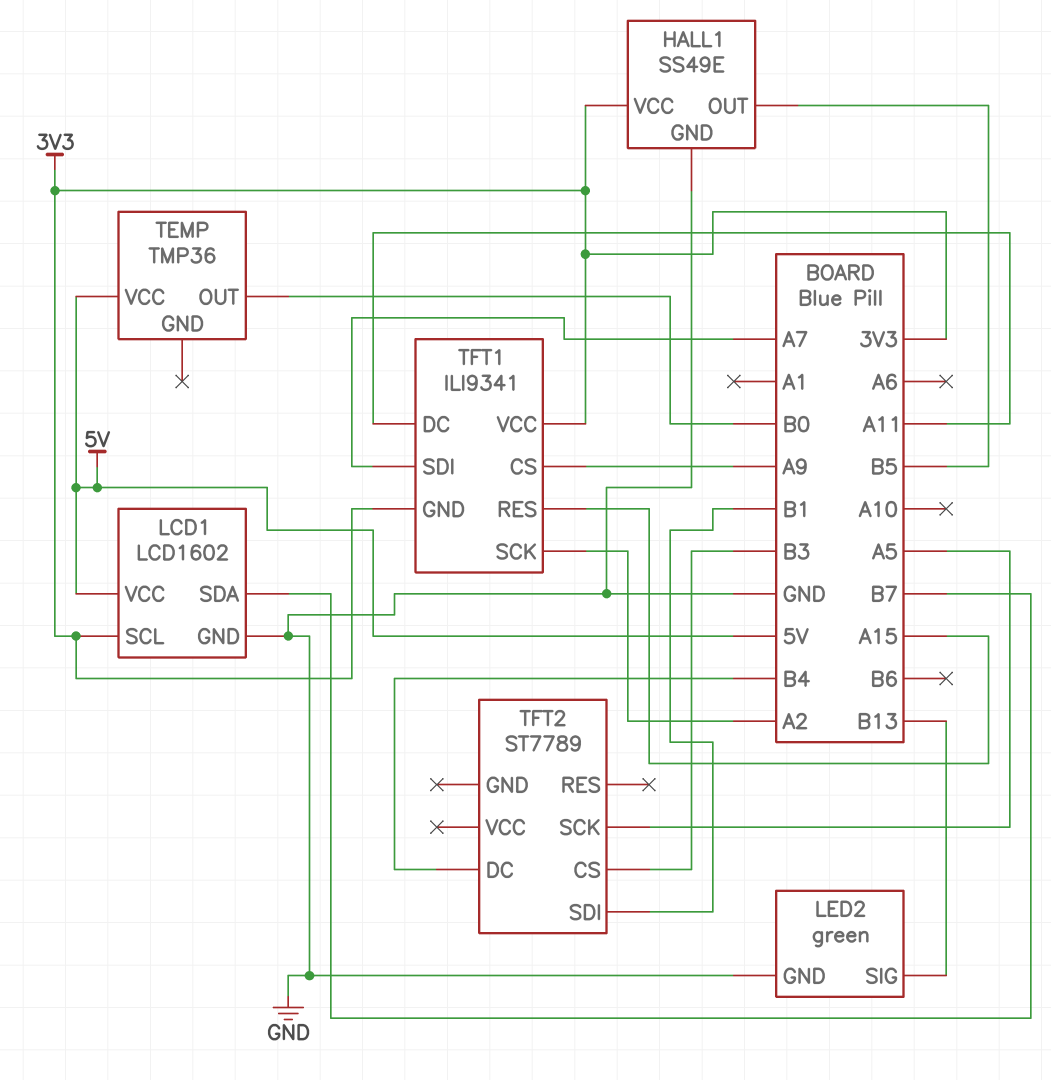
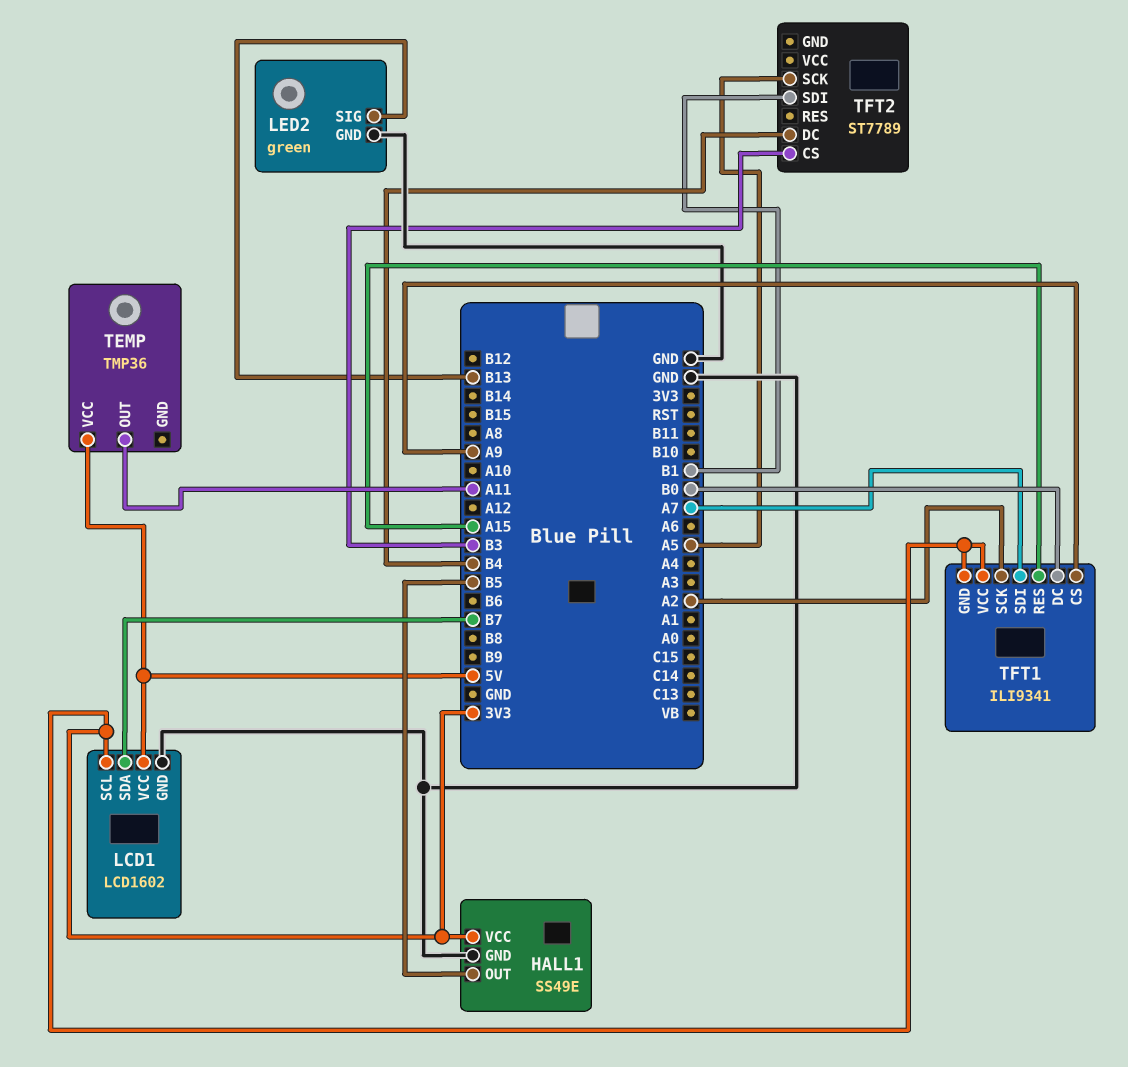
TEMP pin OUT: B0 -> A11
TFT1 pin DC: A11 -> B0

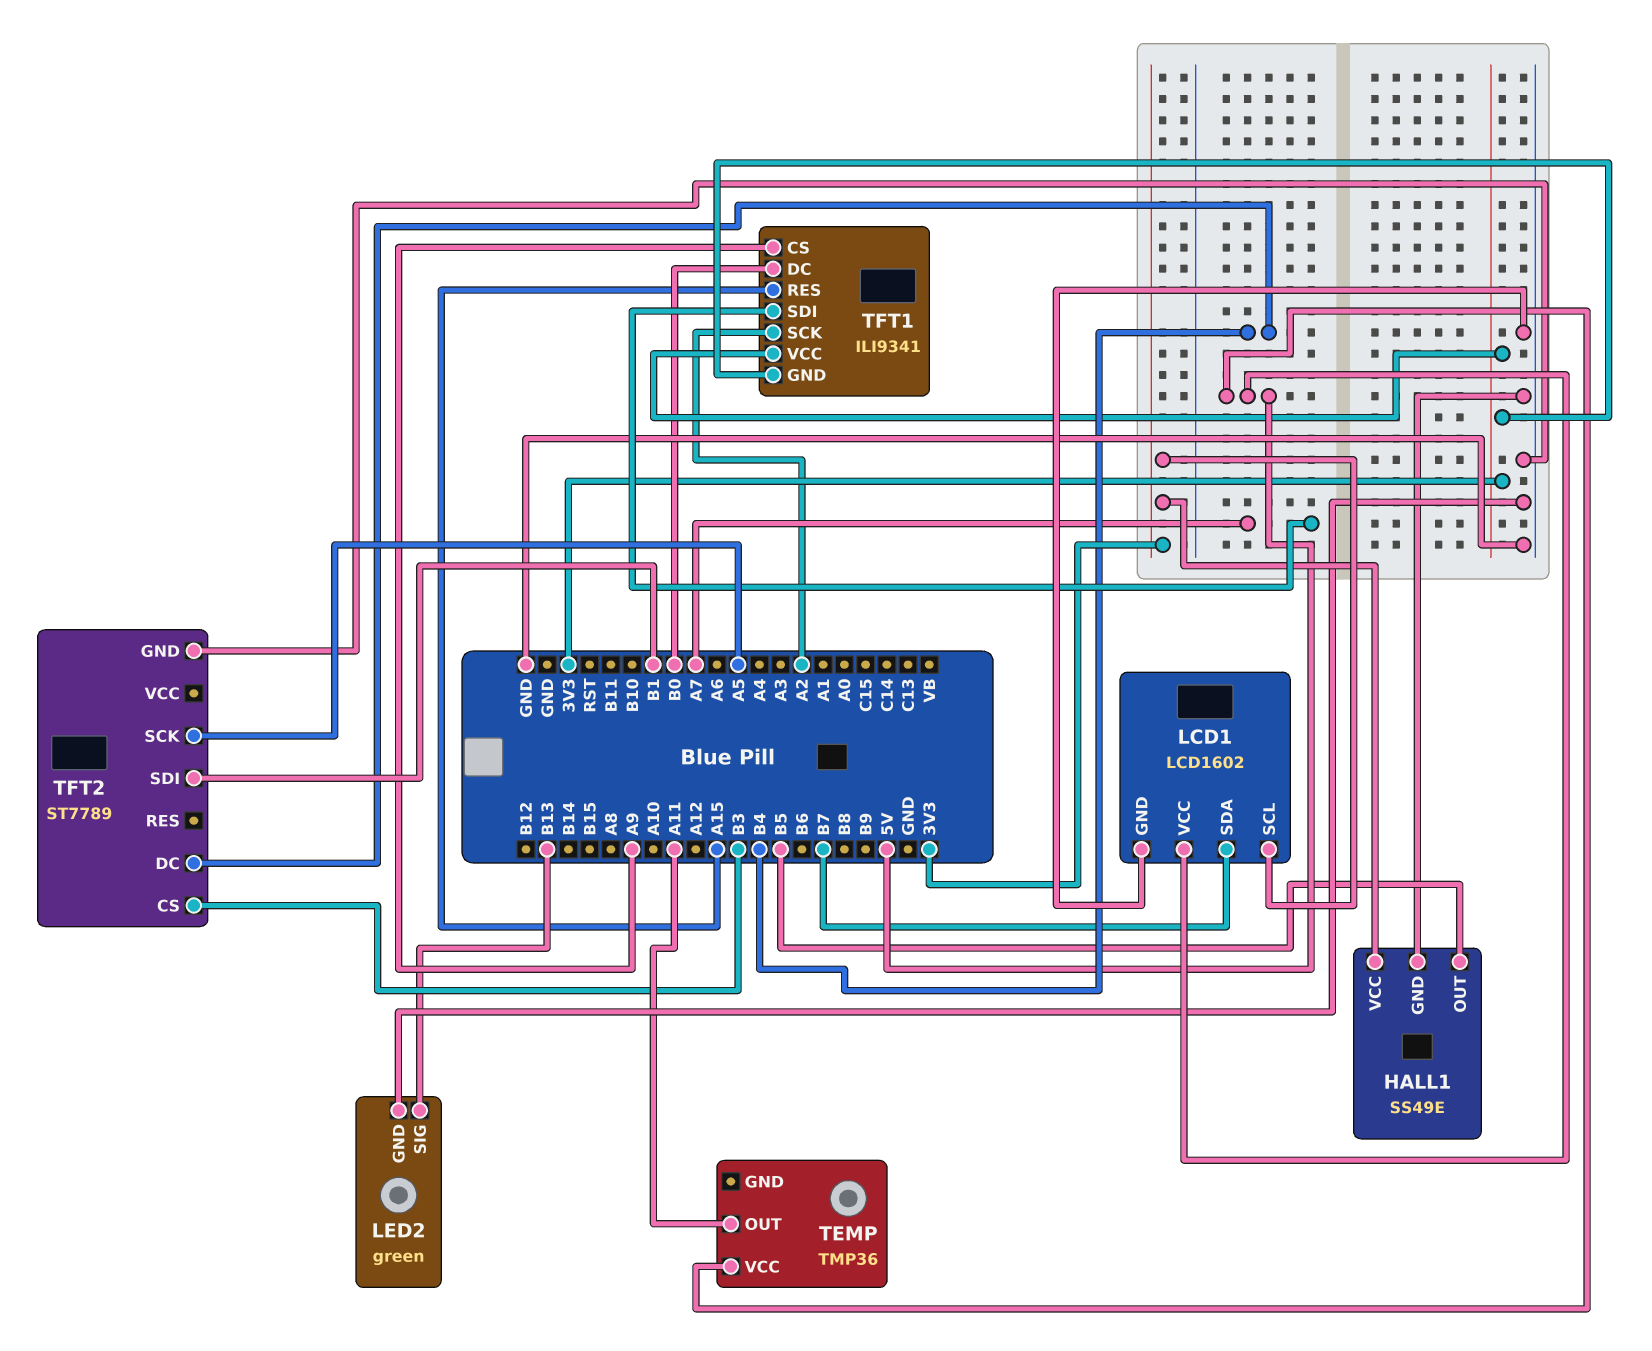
TFT2 pin GND: none -> GND

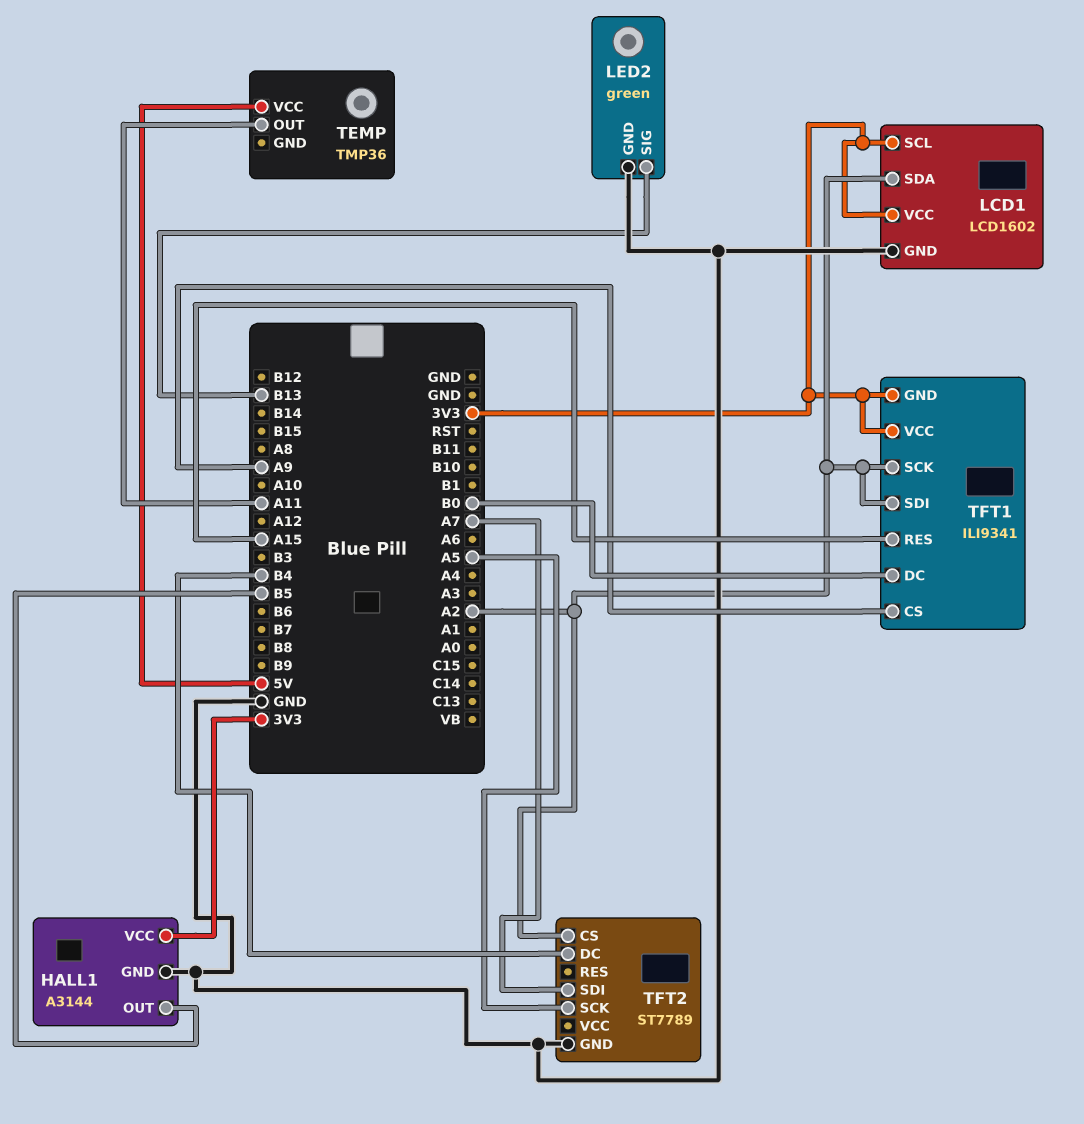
HALL1: SS49E -> A3144
LCD1 pin SDA: B7 -> A2
LCD1 pin VCC: 5V -> 3V3
TFT1 pin SDI: A7 -> A2
TFT2 pin CS: B3 -> A2
TFT2 pin SDI: B1 -> A7

